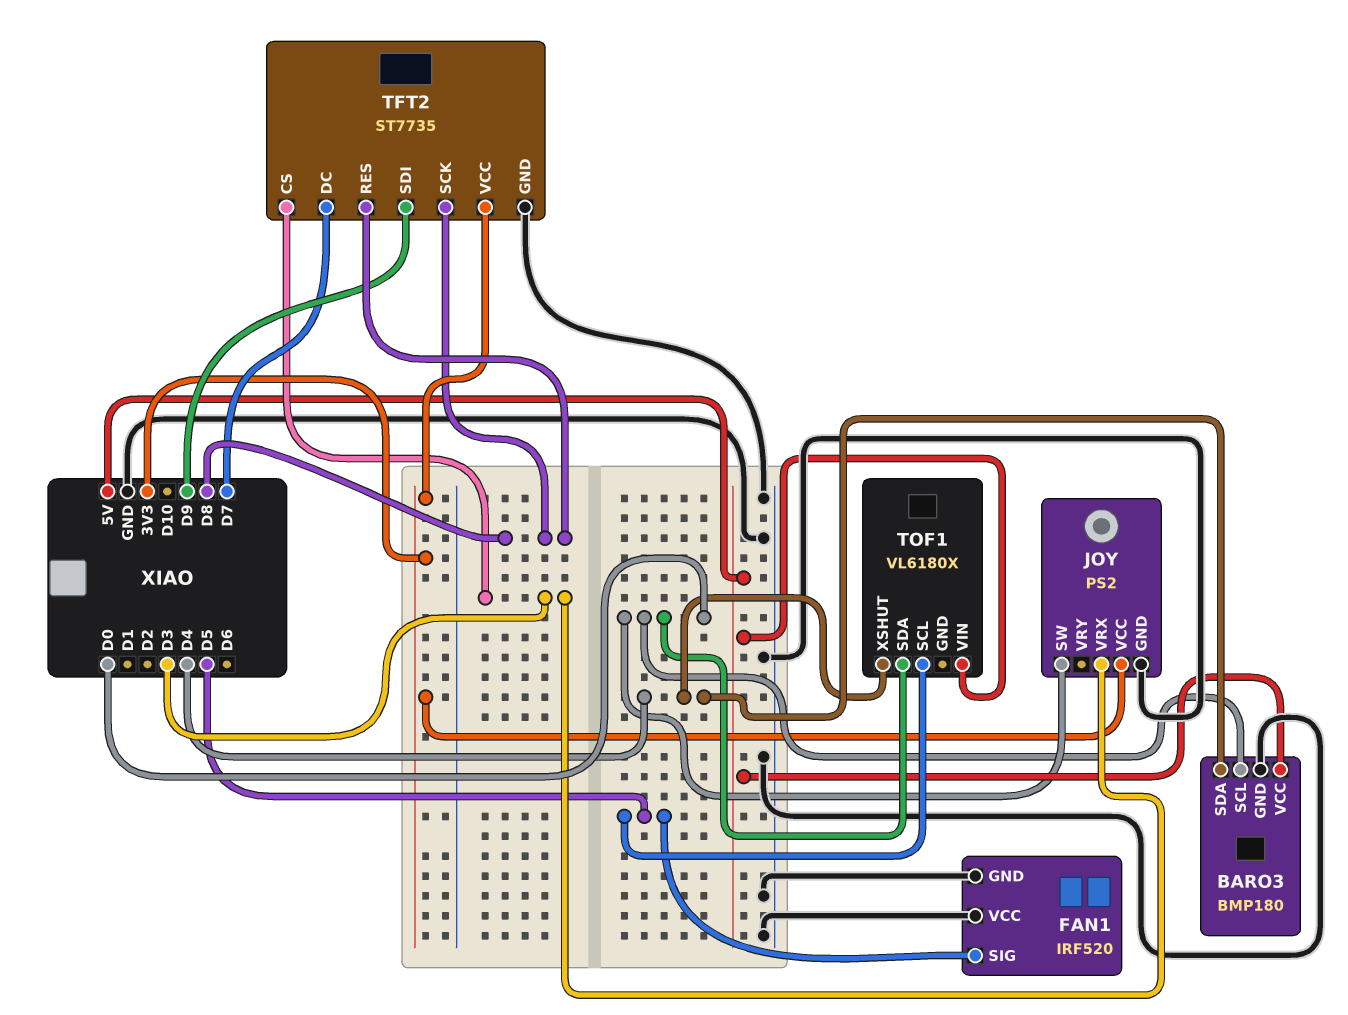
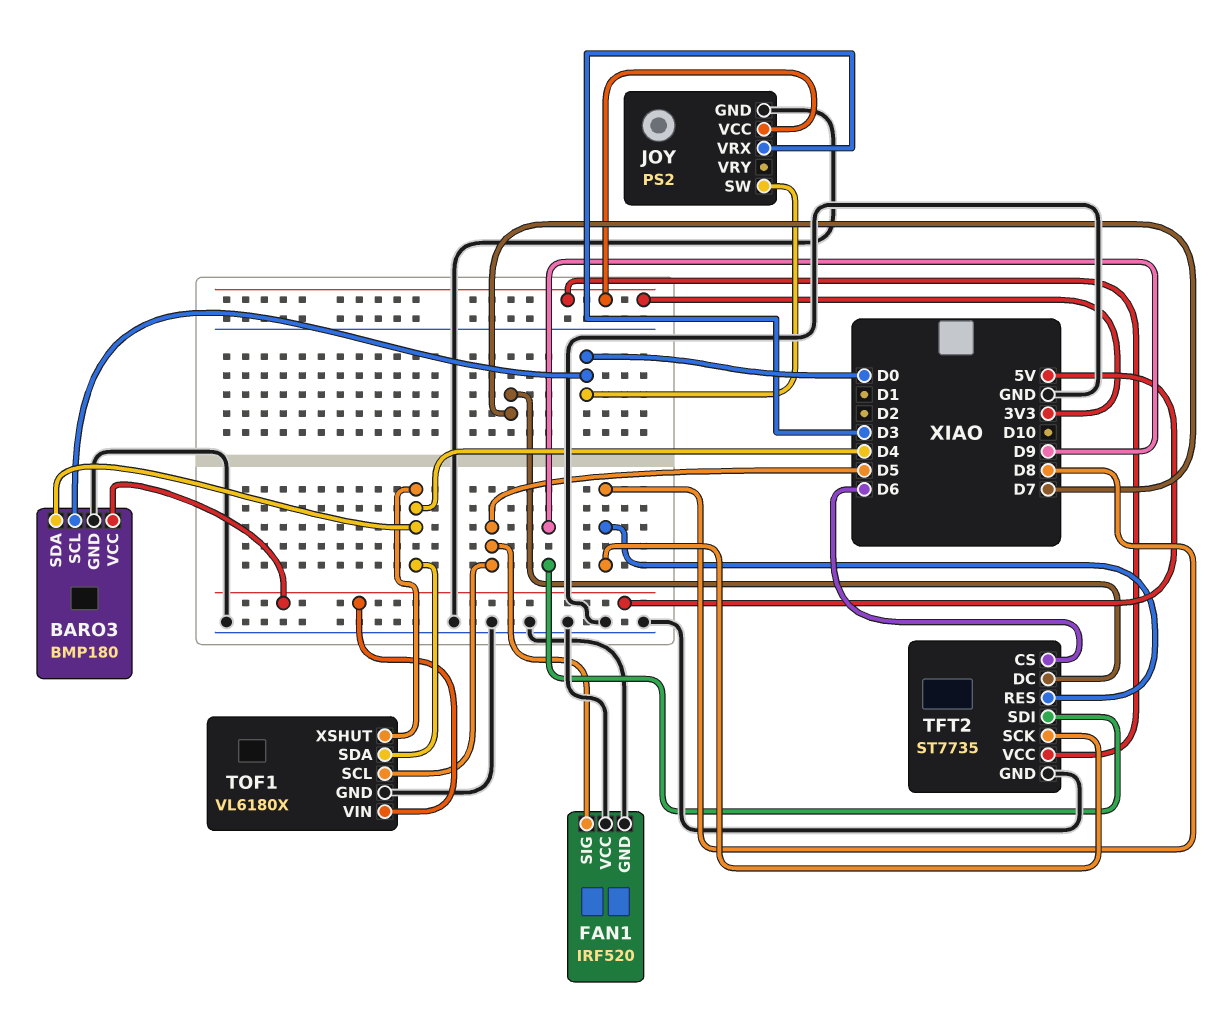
TFT2 pin CS: D3 -> D6
TOF1 pin GND: none -> GND
TOF1 pin SDA: D0 -> D4

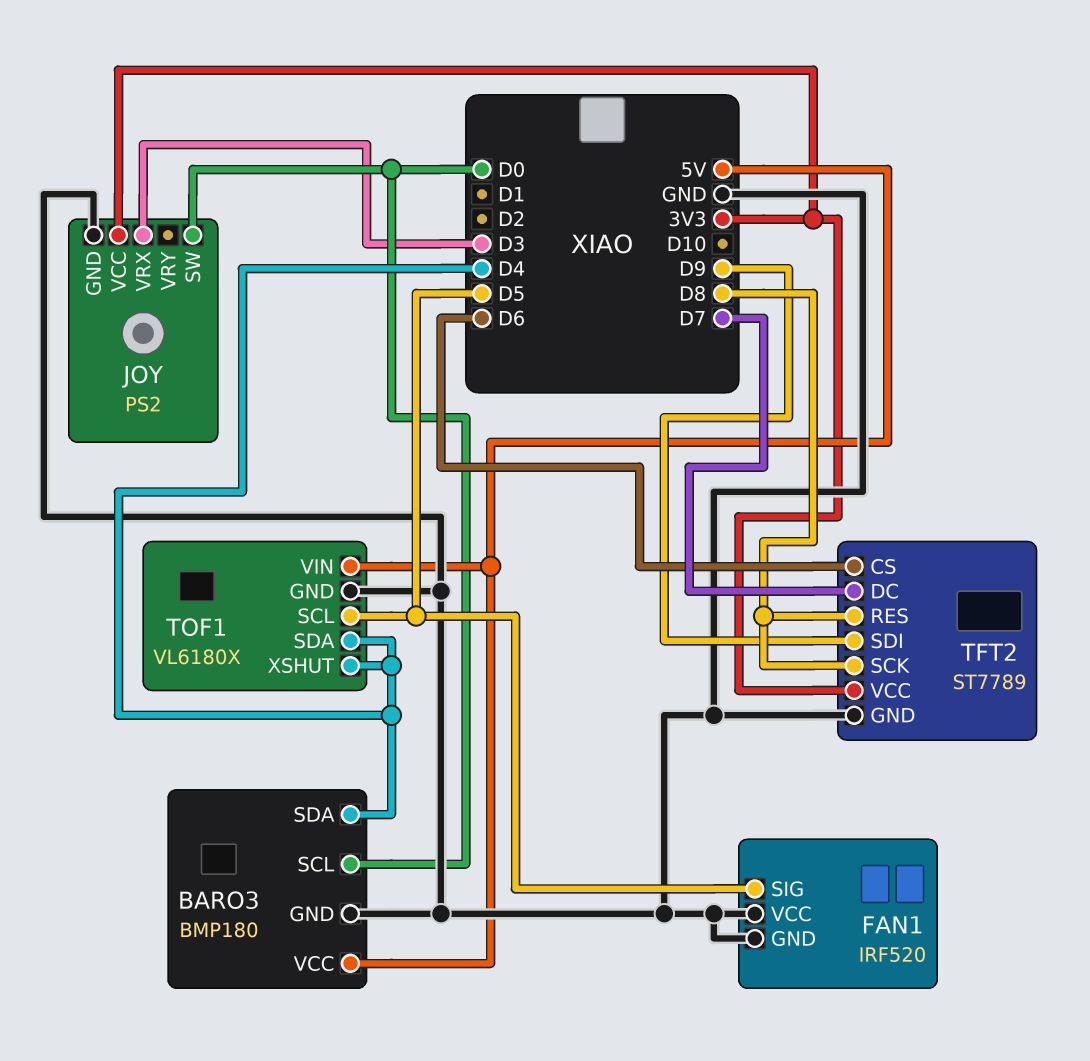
TFT2: ST7735 -> ST7789

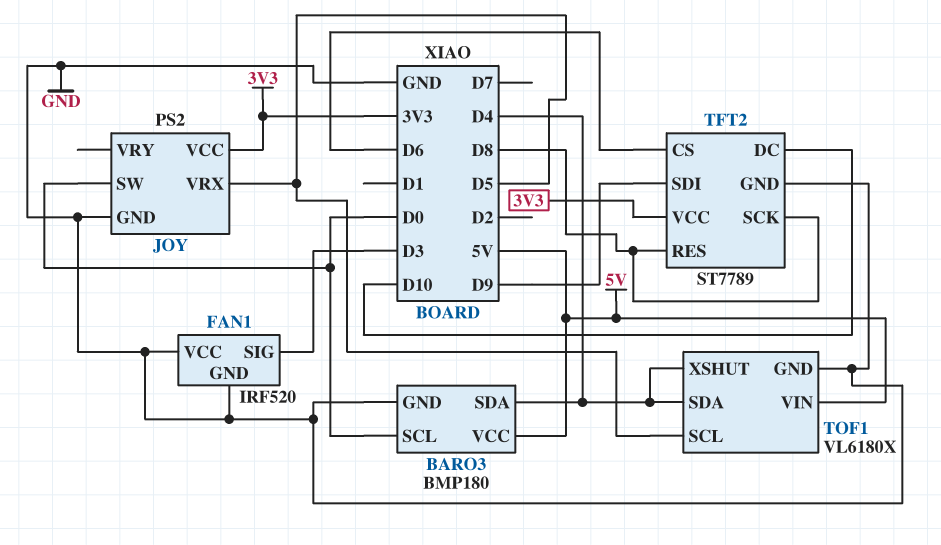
FAN1 pin SIG: D5 -> D3
JOY pin VRX: D3 -> D5
TFT2 pin DC: D7 -> D10

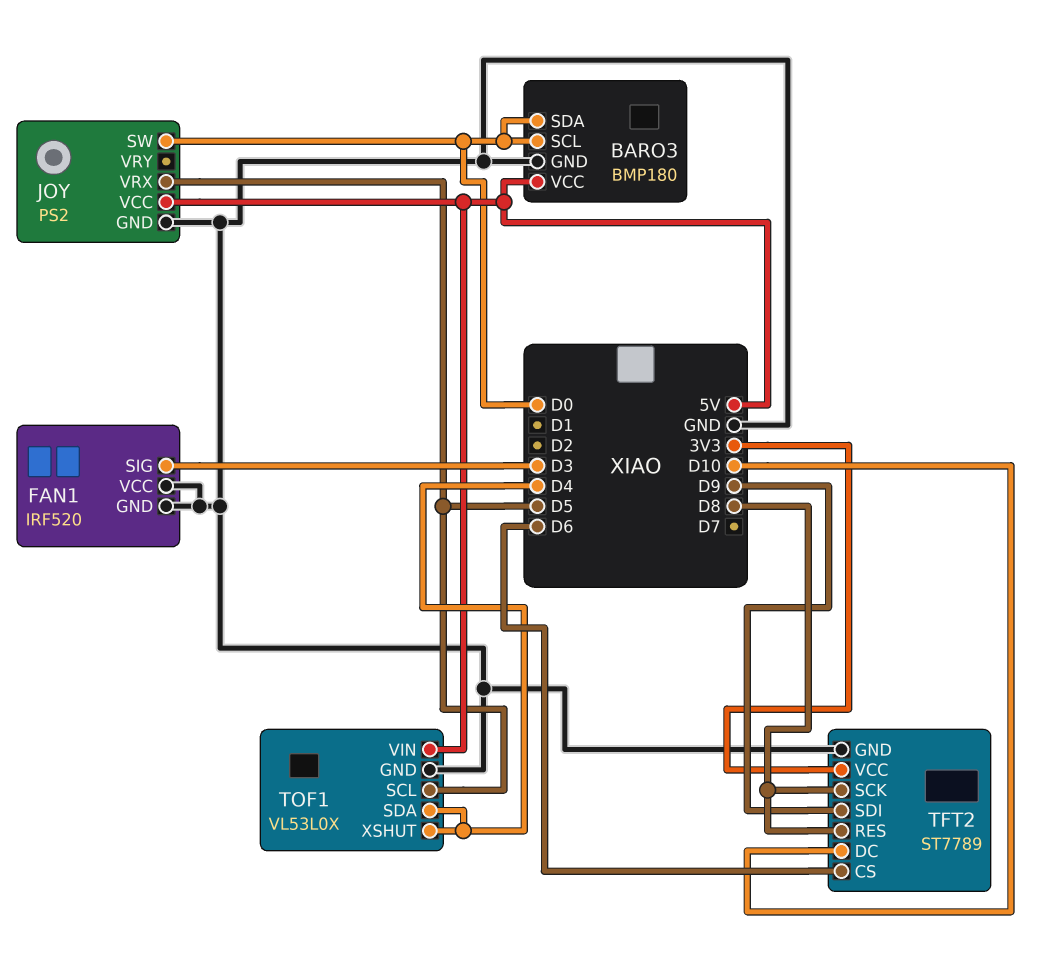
BARO3 pin SDA: D4 -> D0
JOY pin VCC: 3V3 -> 5V
TOF1: VL6180X -> VL53L0X

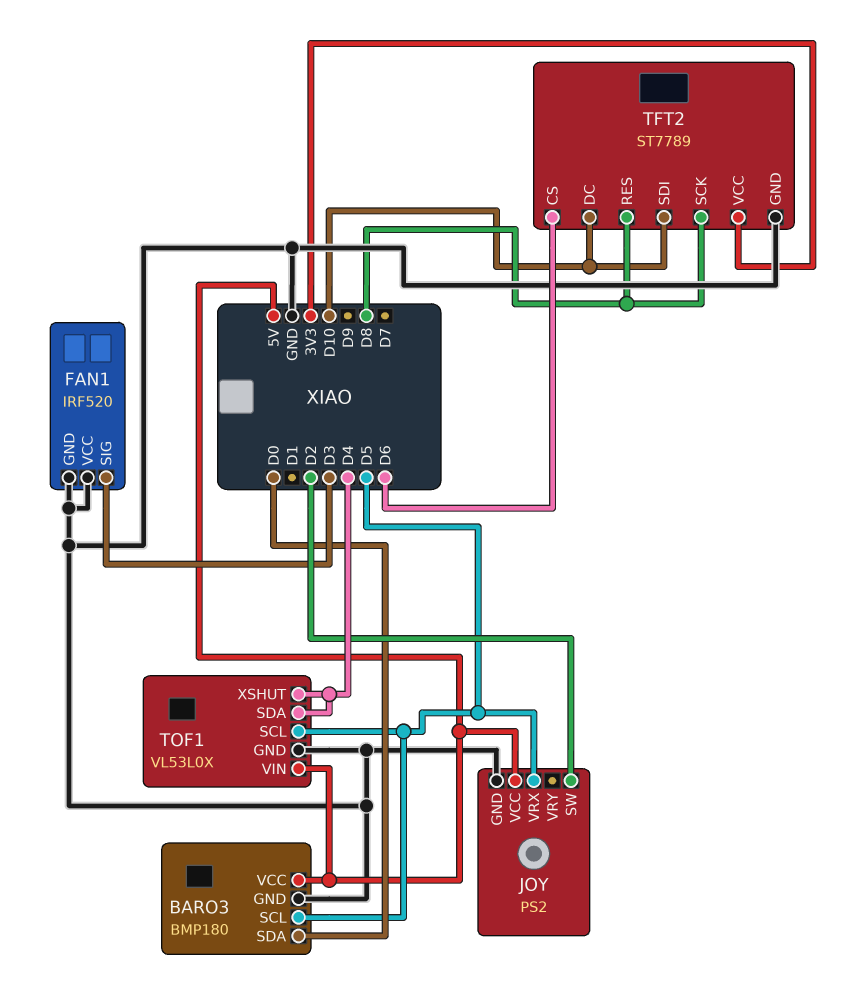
BARO3 pin SCL: D0 -> D5
JOY pin SW: D0 -> D2
TFT2 pin SDI: D9 -> D10

